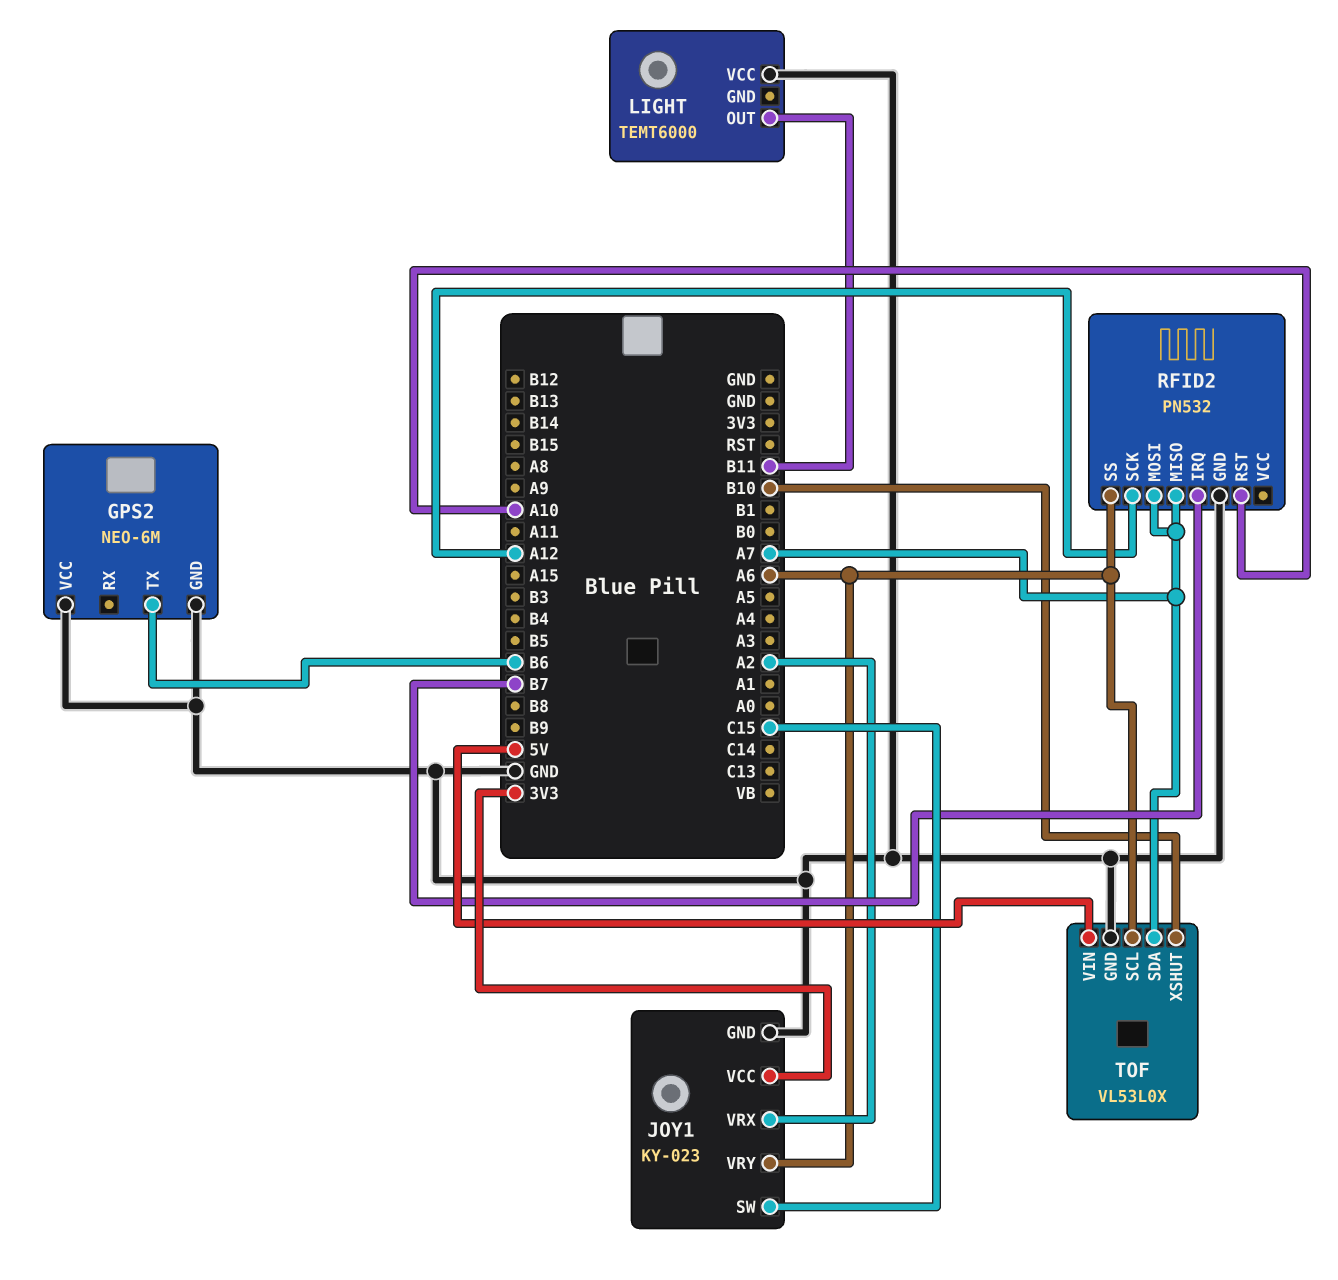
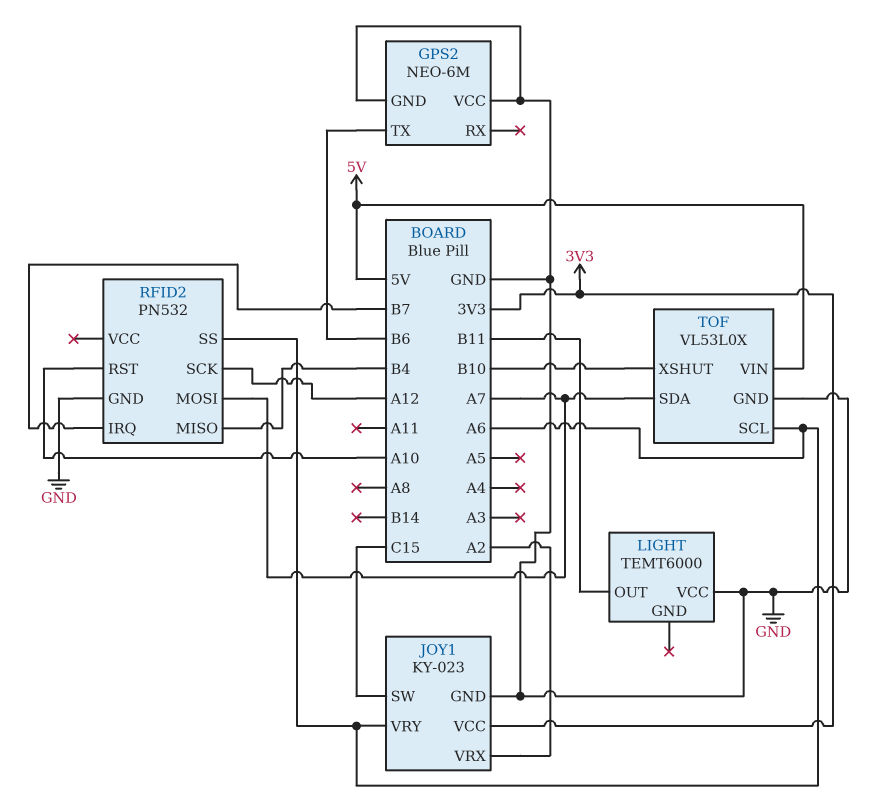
RFID2 pin MISO: A7 -> B4

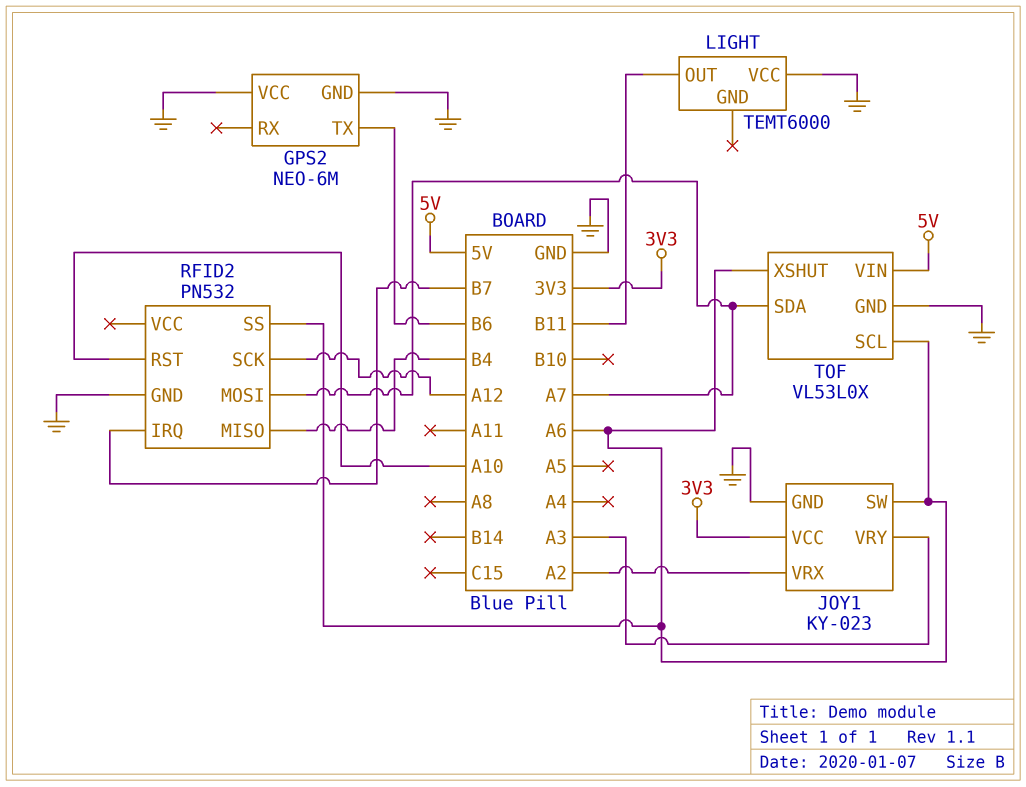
JOY1 pin SW: C15 -> A6
JOY1 pin VRY: A6 -> A3
TOF pin XSHUT: B10 -> A6

